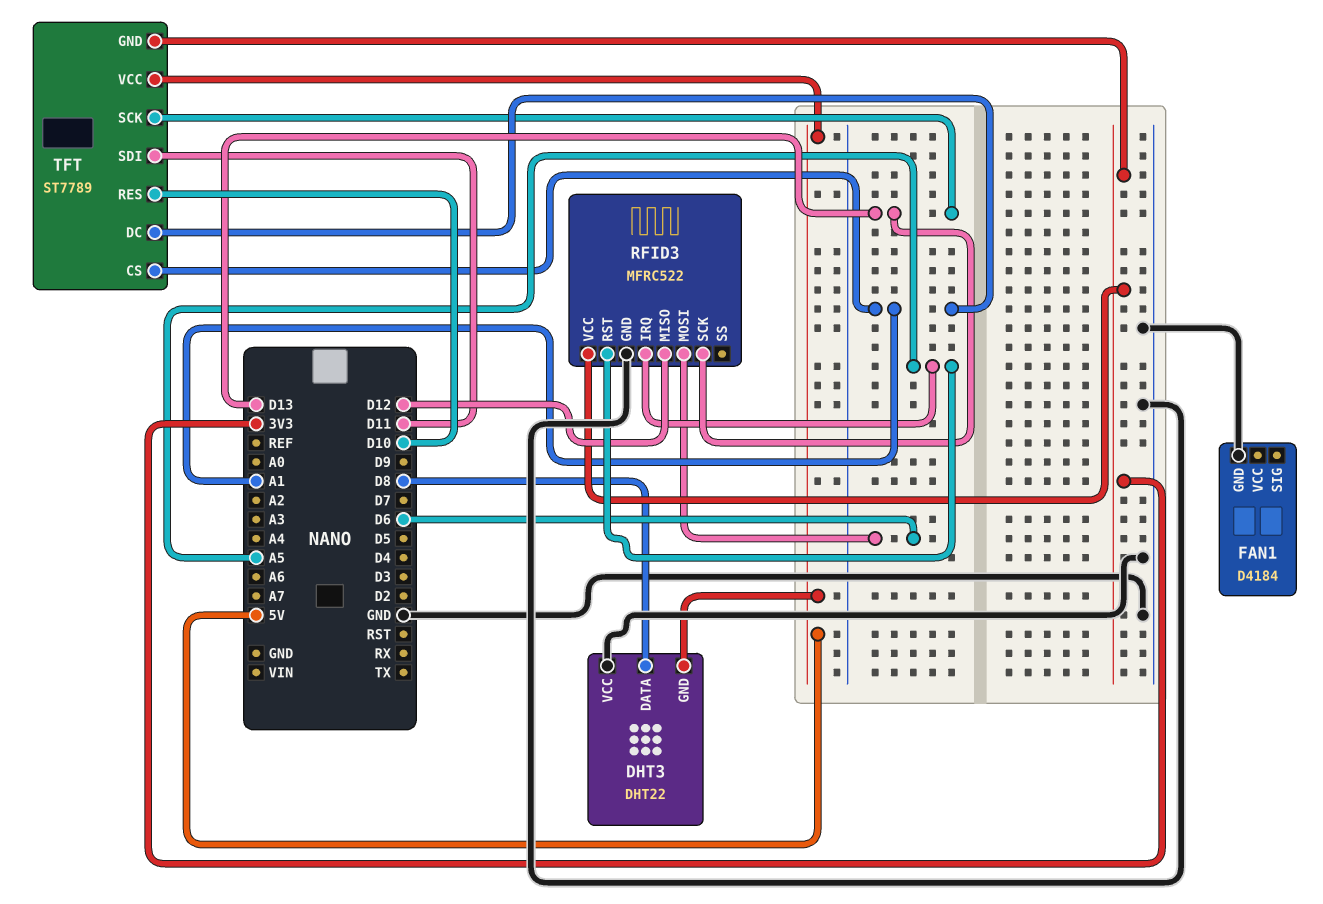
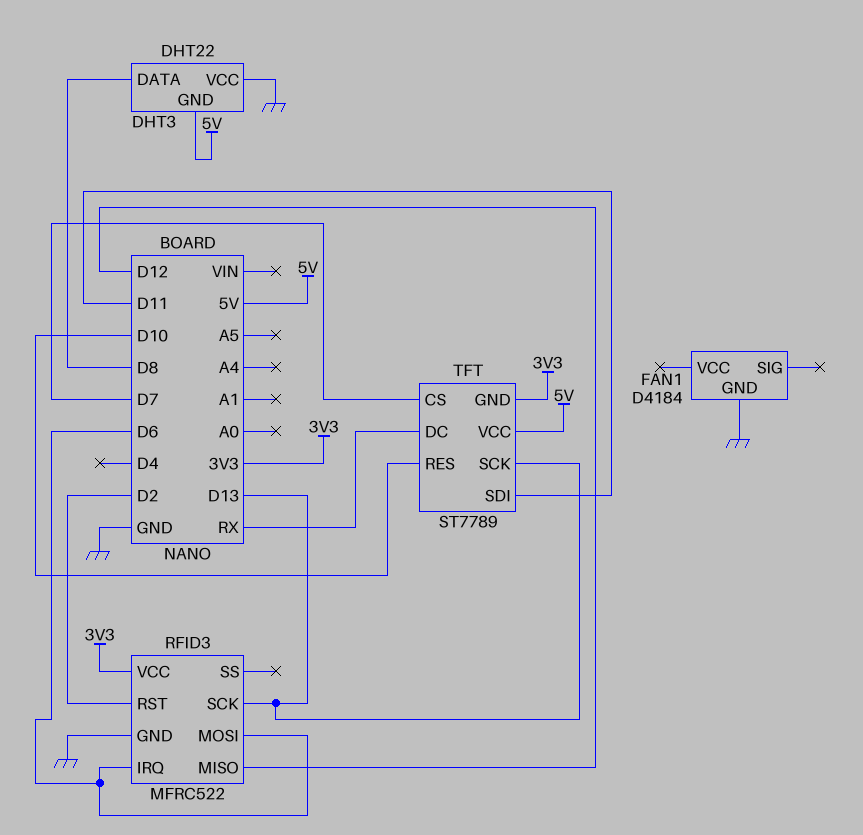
RFID3 pin IRQ: A5 -> D6
RFID3 pin RST: A5 -> D2
TFT pin CS: A1 -> D7
TFT pin DC: A1 -> RX

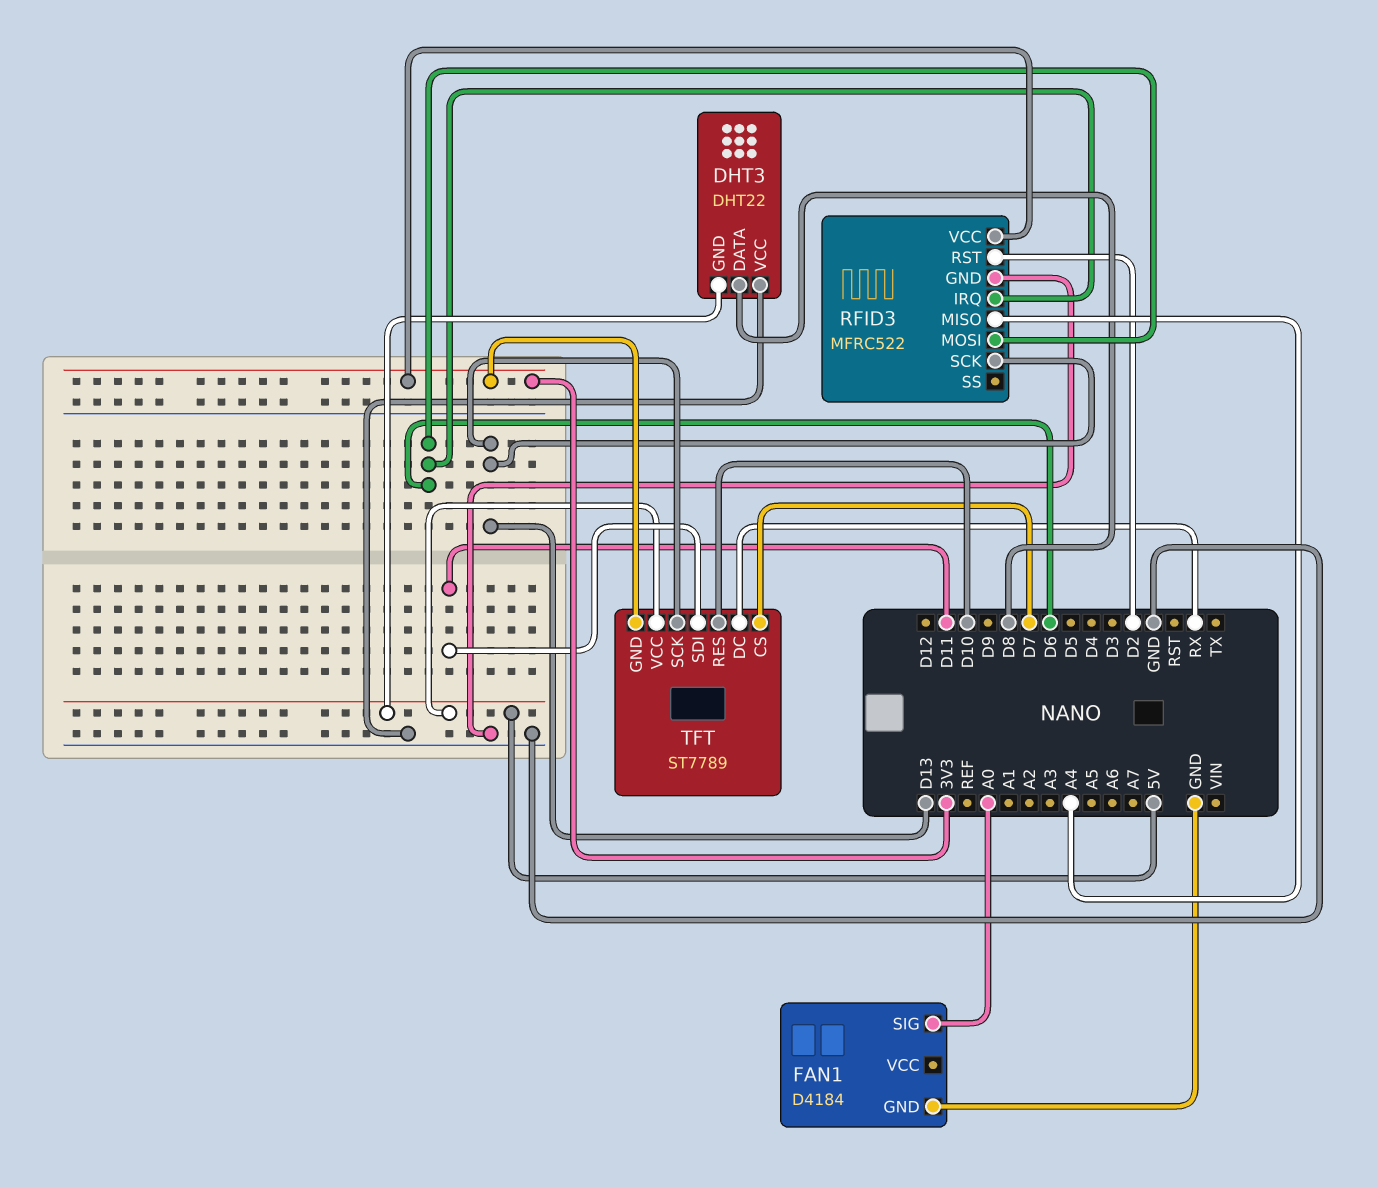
FAN1 pin SIG: none -> A0
RFID3 pin MISO: D12 -> A4

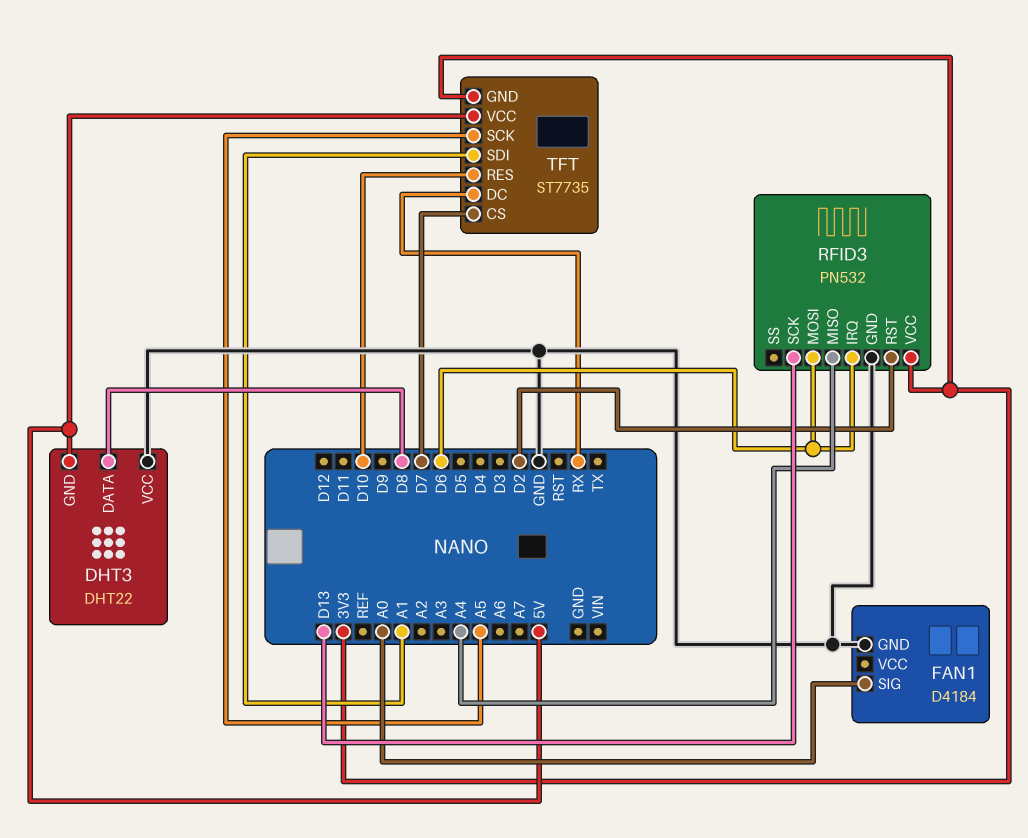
RFID3: MFRC522 -> PN532
TFT: ST7789 -> ST7735
TFT pin SCK: D13 -> A5
TFT pin SDI: D11 -> A1

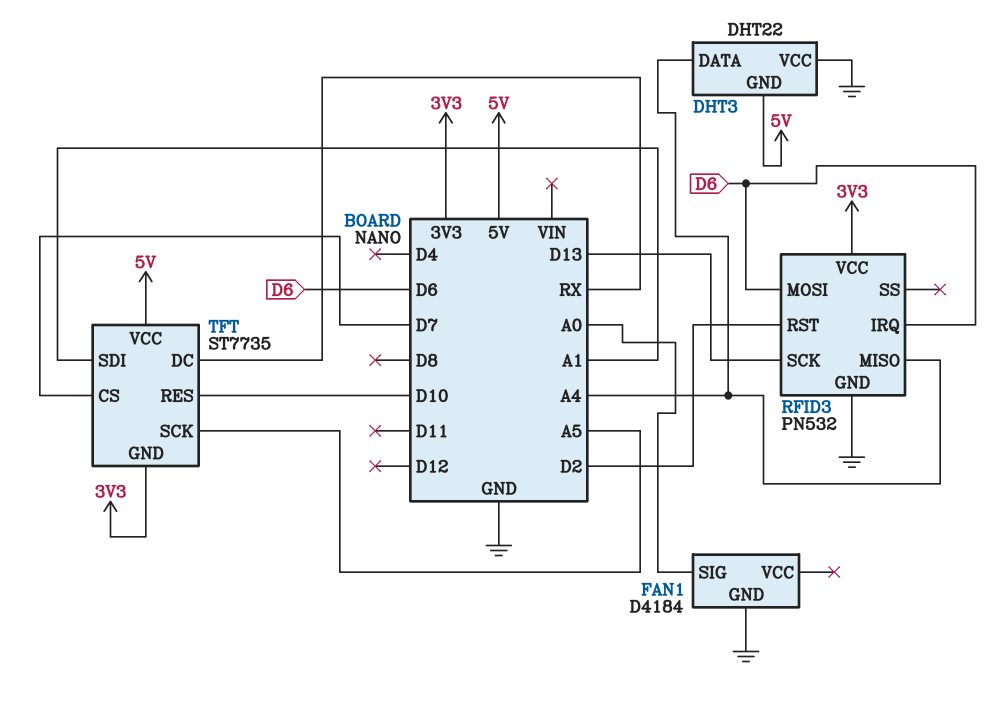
DHT3 pin DATA: D8 -> A4

